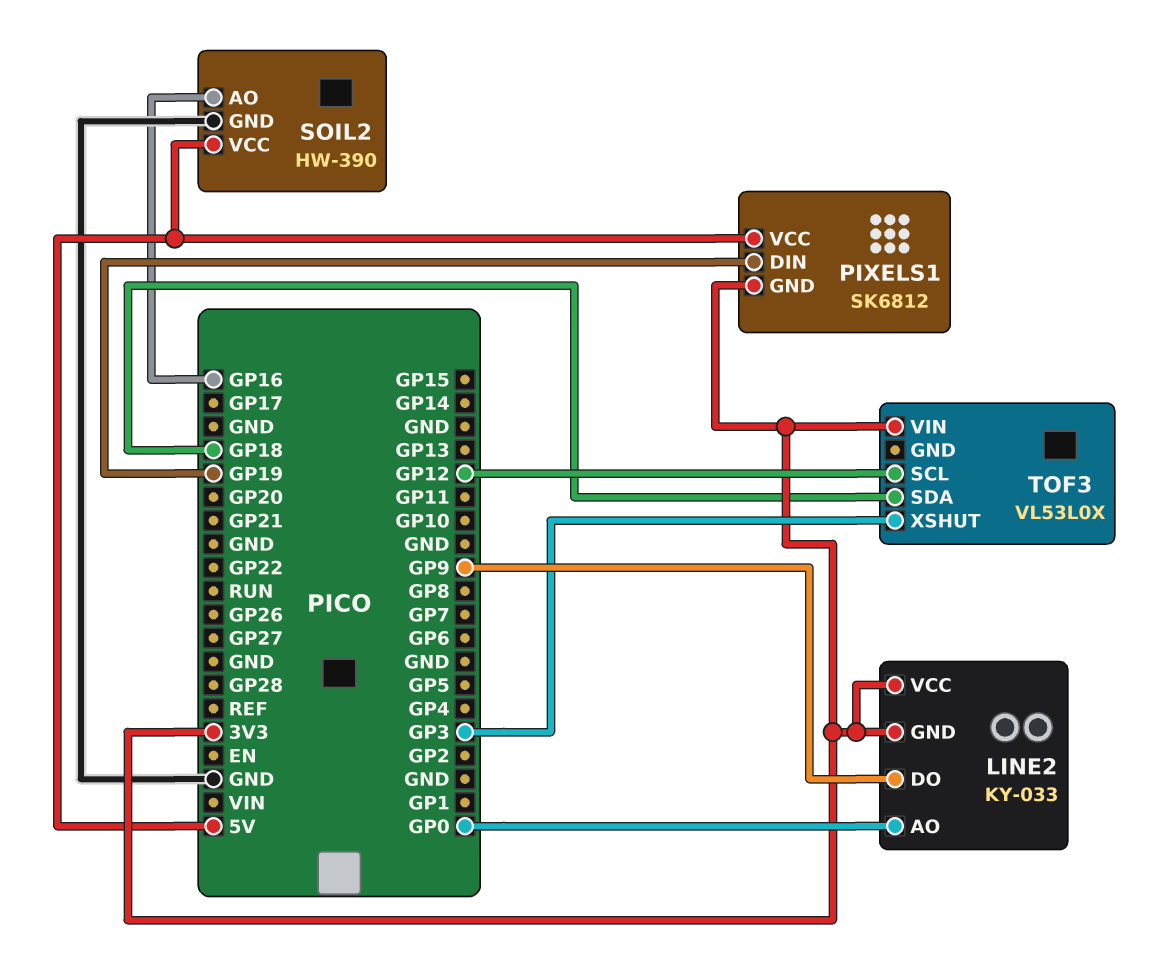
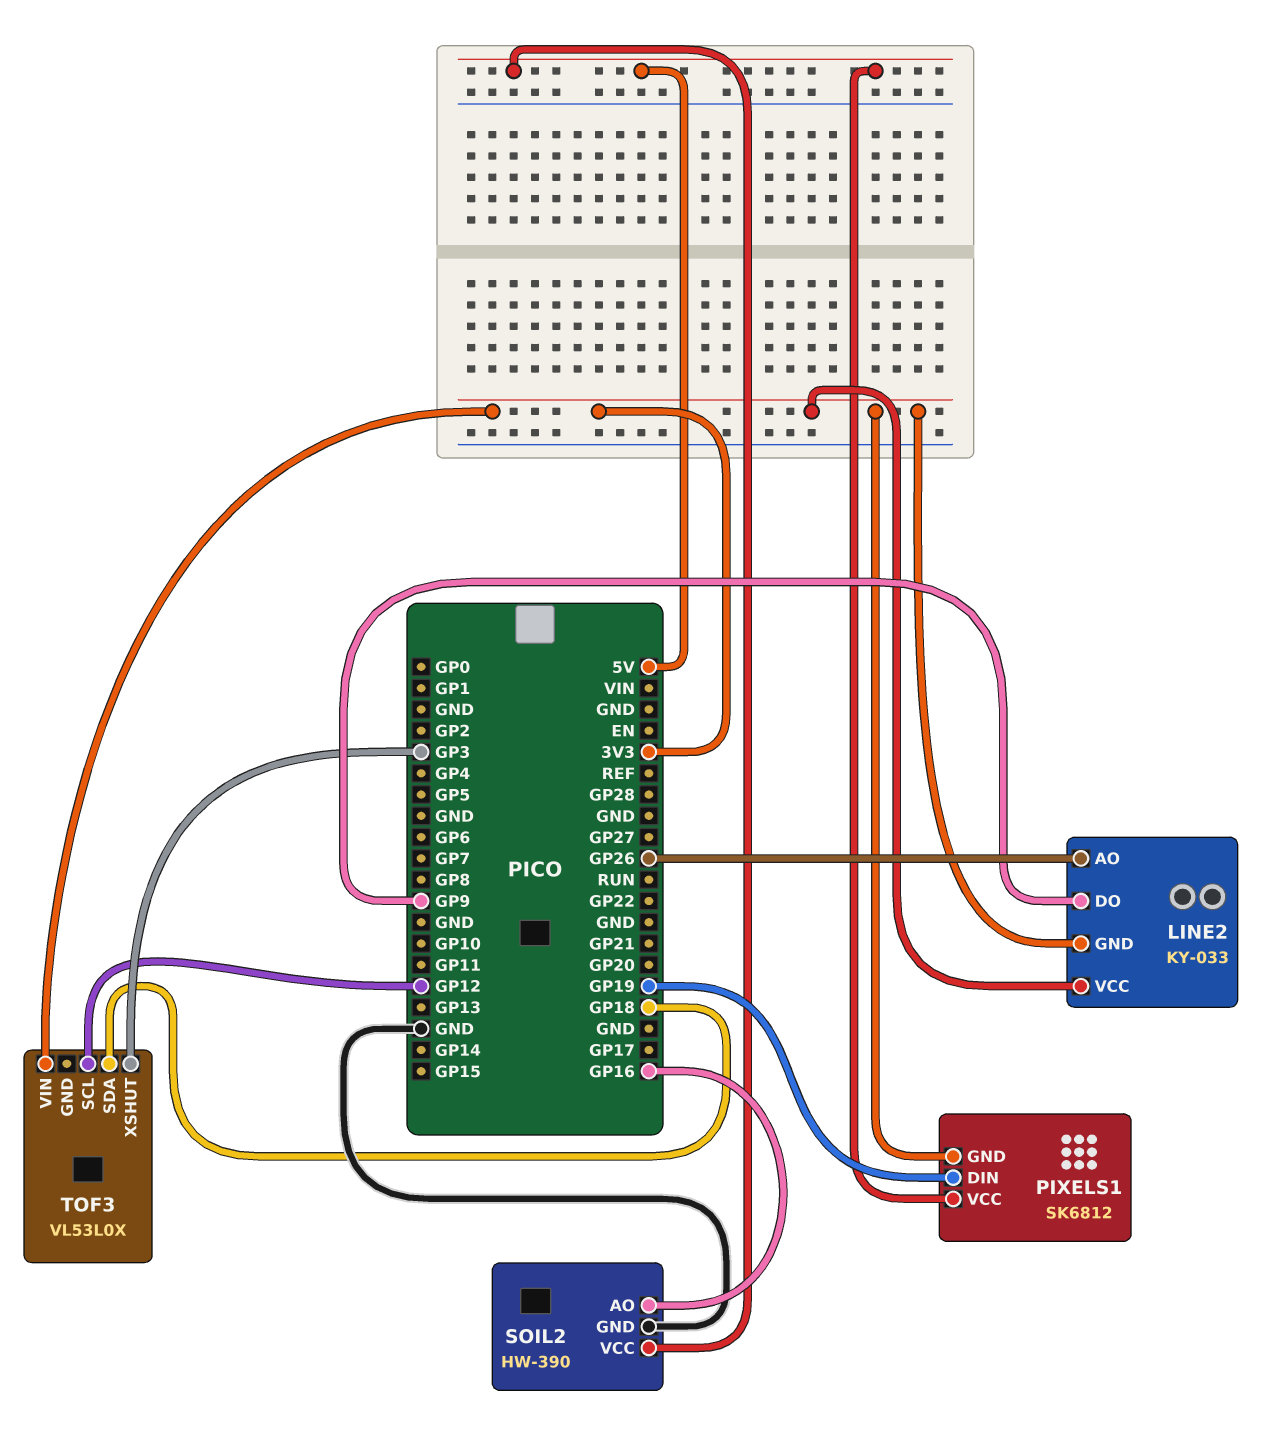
LINE2 pin AO: GP0 -> GP26

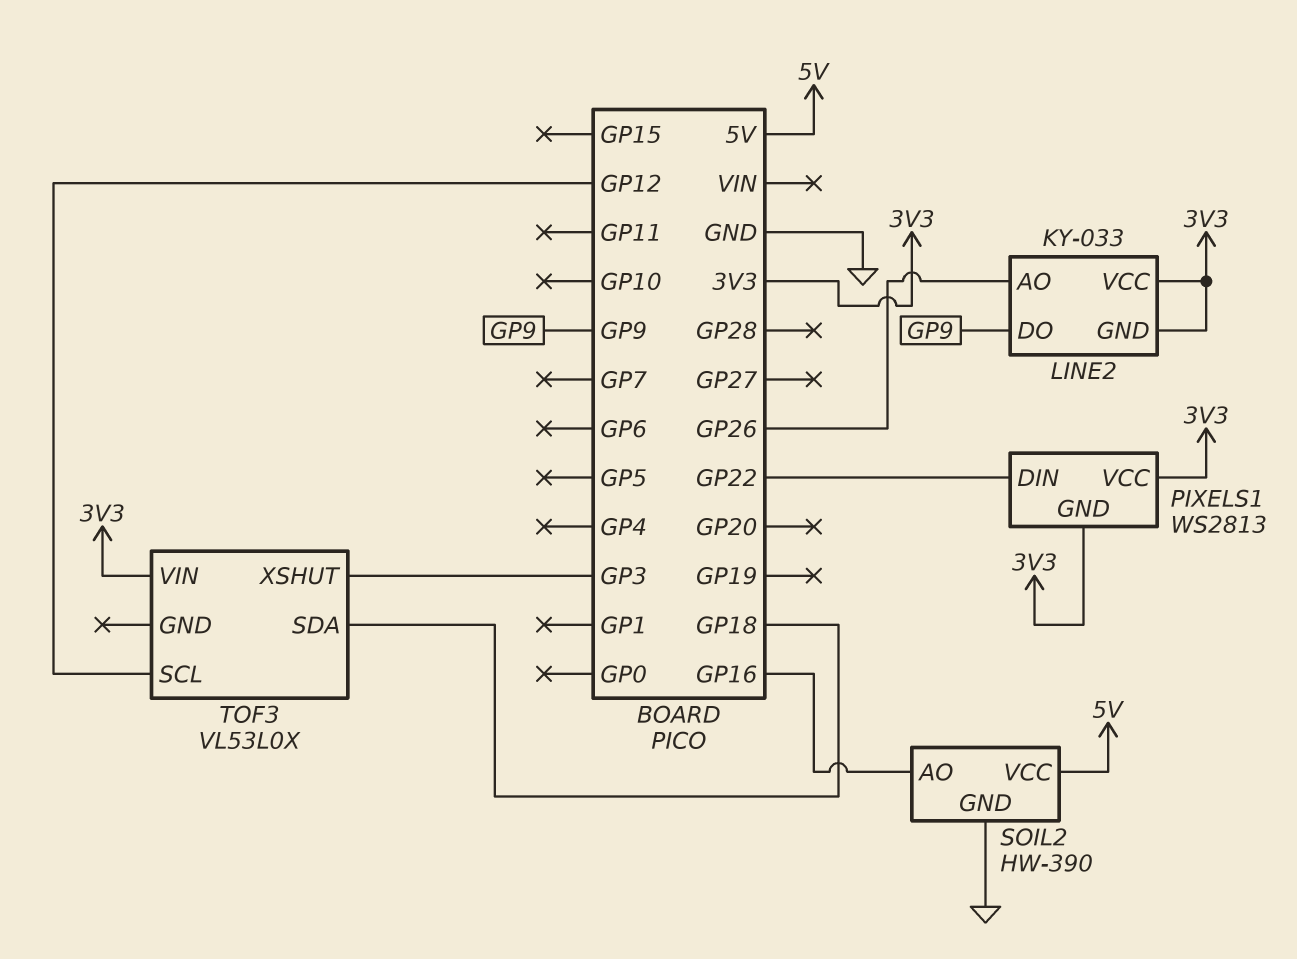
PIXELS1: SK6812 -> WS2813
PIXELS1 pin DIN: GP19 -> GP22
PIXELS1 pin VCC: 5V -> 3V3

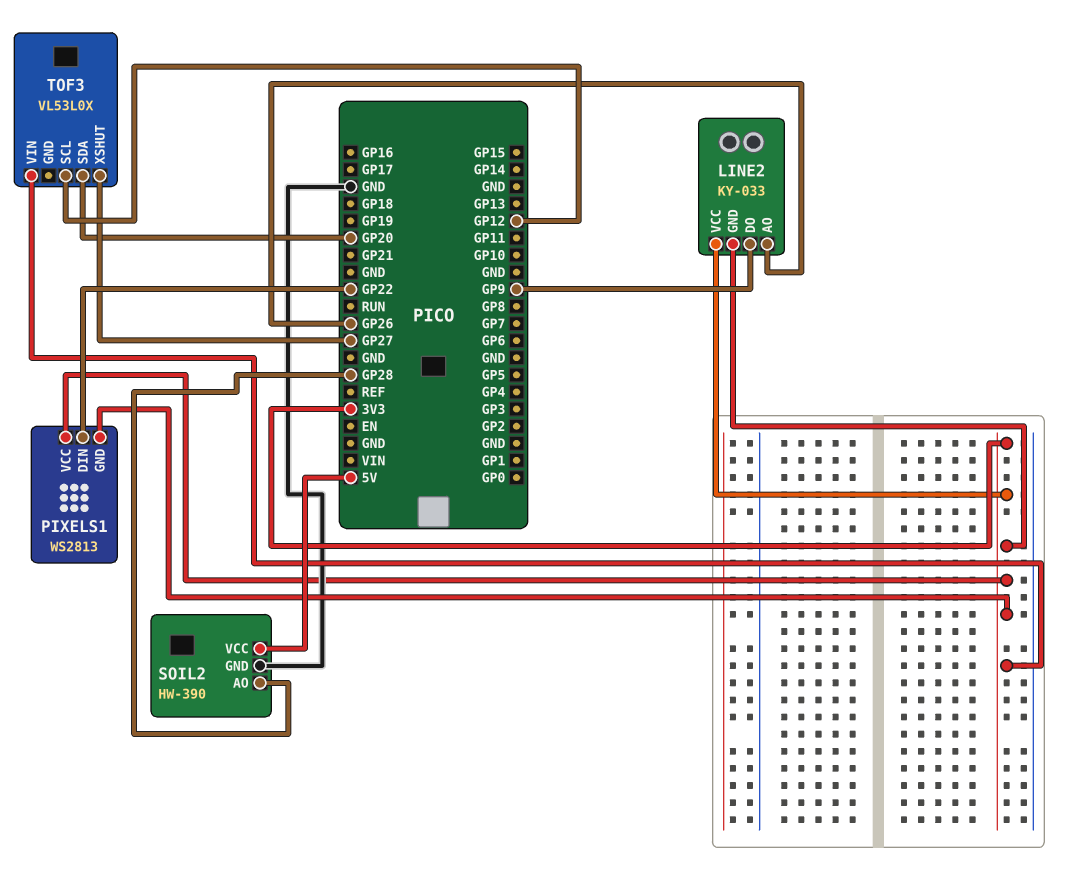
SOIL2 pin AO: GP16 -> GP28
TOF3 pin SDA: GP18 -> GP20
TOF3 pin XSHUT: GP3 -> GP27

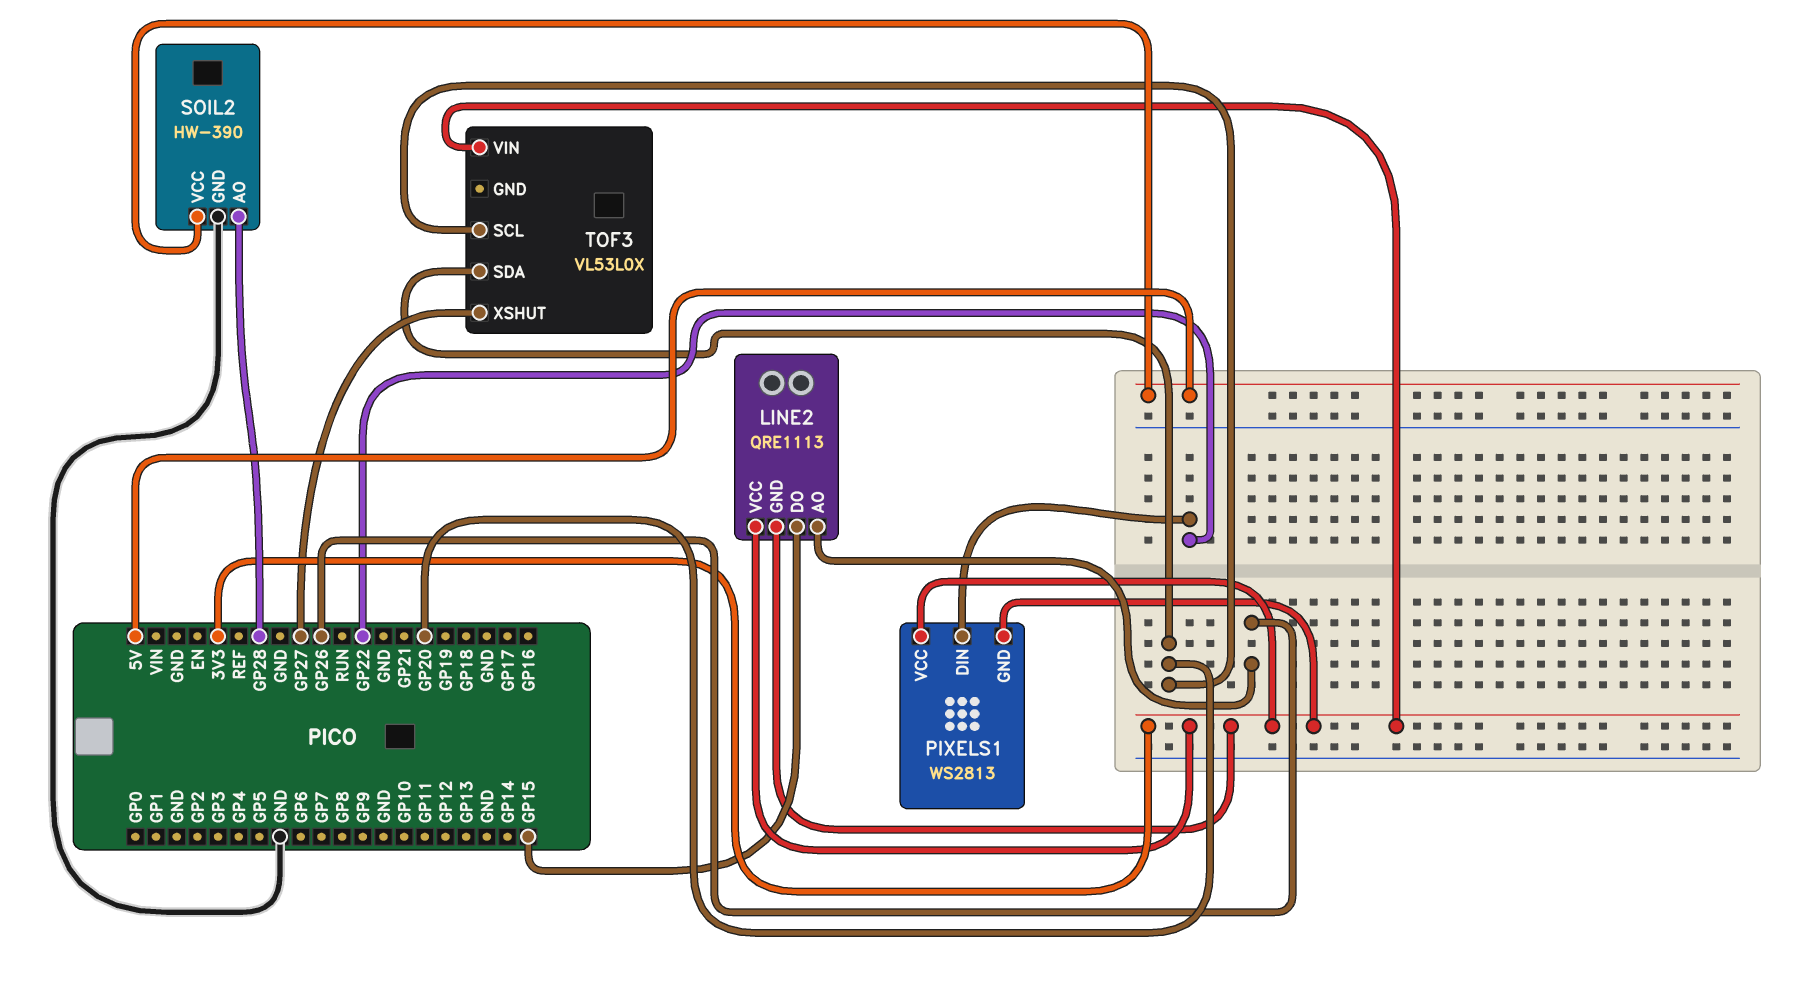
LINE2: KY-033 -> QRE1113
LINE2 pin DO: GP9 -> GP15
TOF3 pin SCL: GP12 -> GP20

